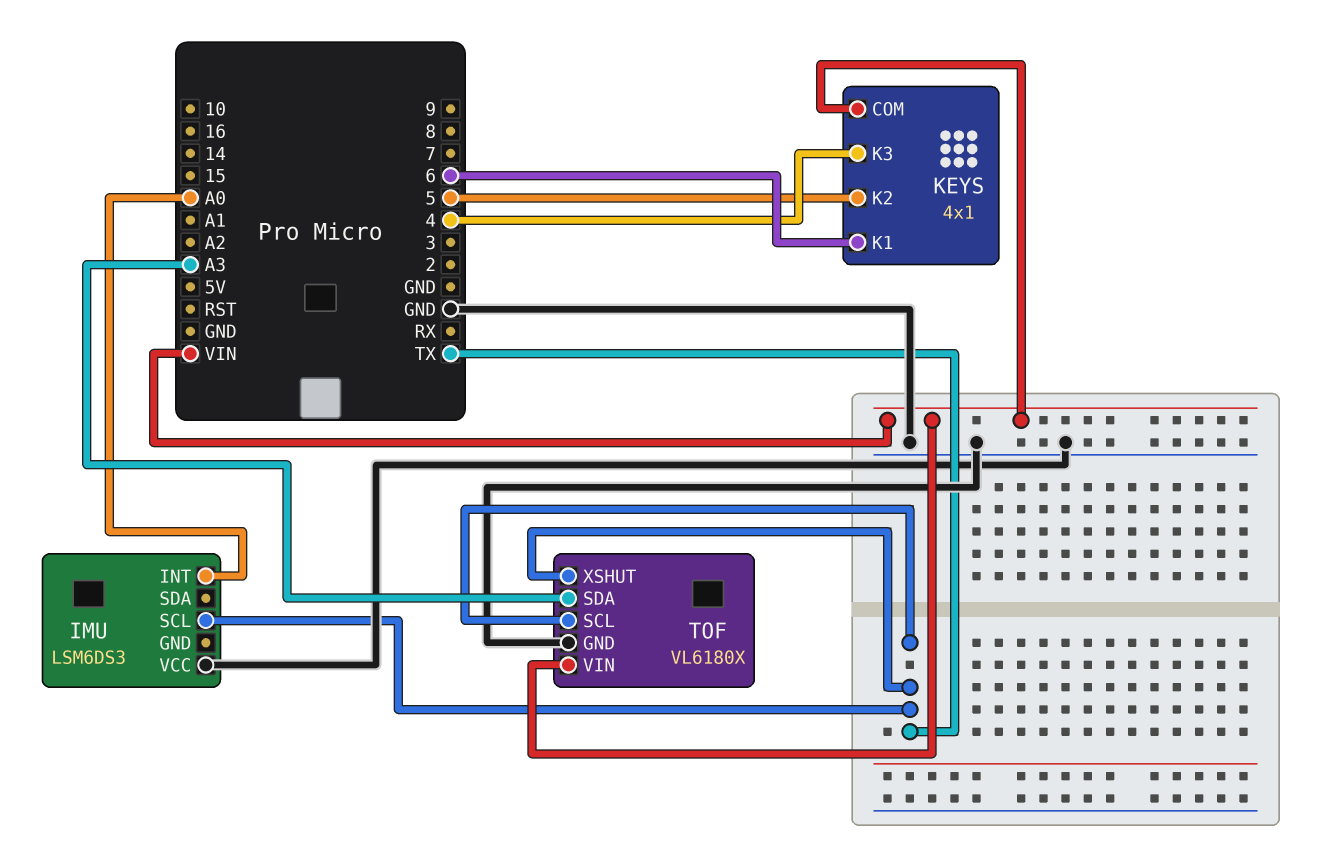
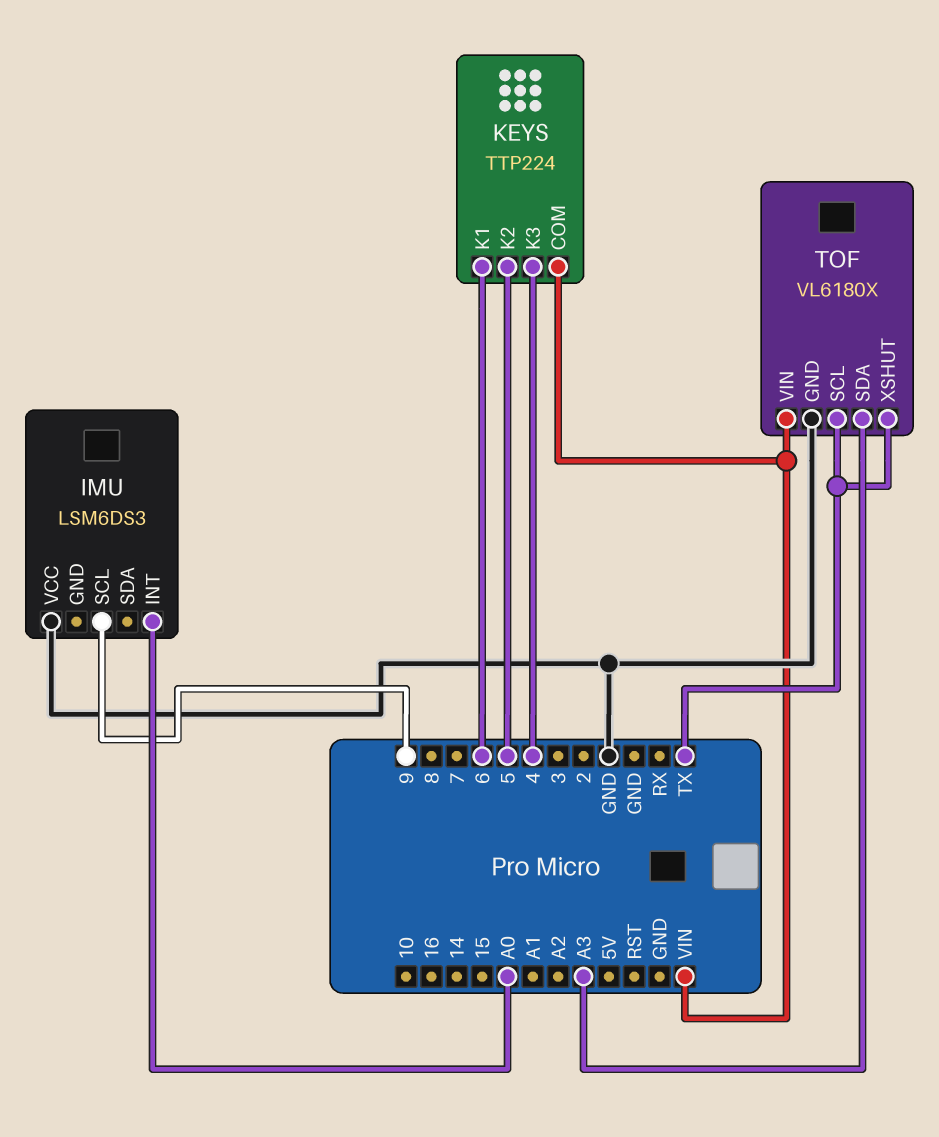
IMU pin SCL: TX -> 9
KEYS: 4x1 -> TTP224

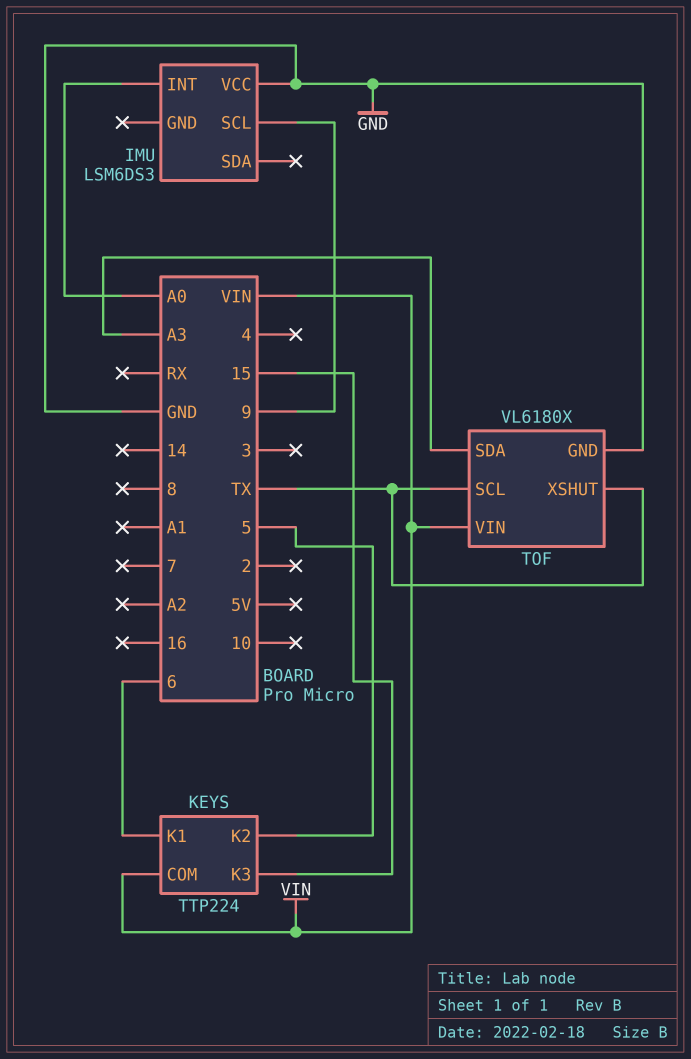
KEYS pin K3: 4 -> 15

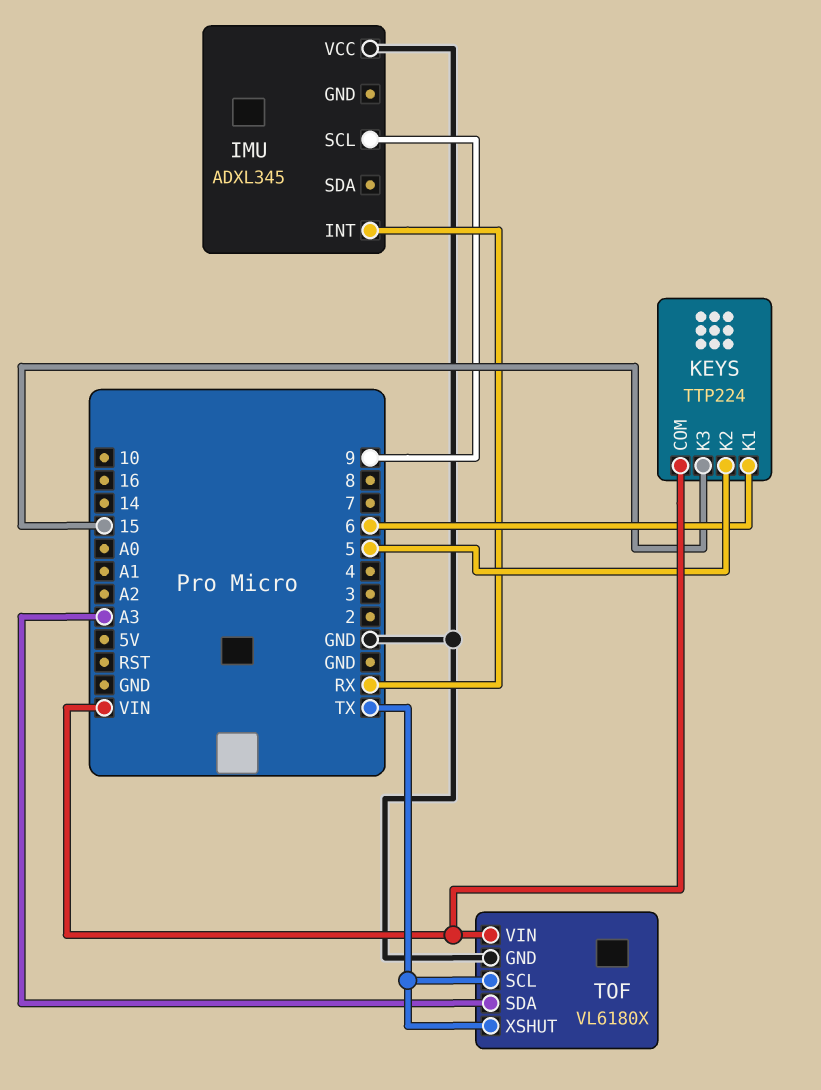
IMU: LSM6DS3 -> ADXL345
IMU pin INT: A0 -> RX

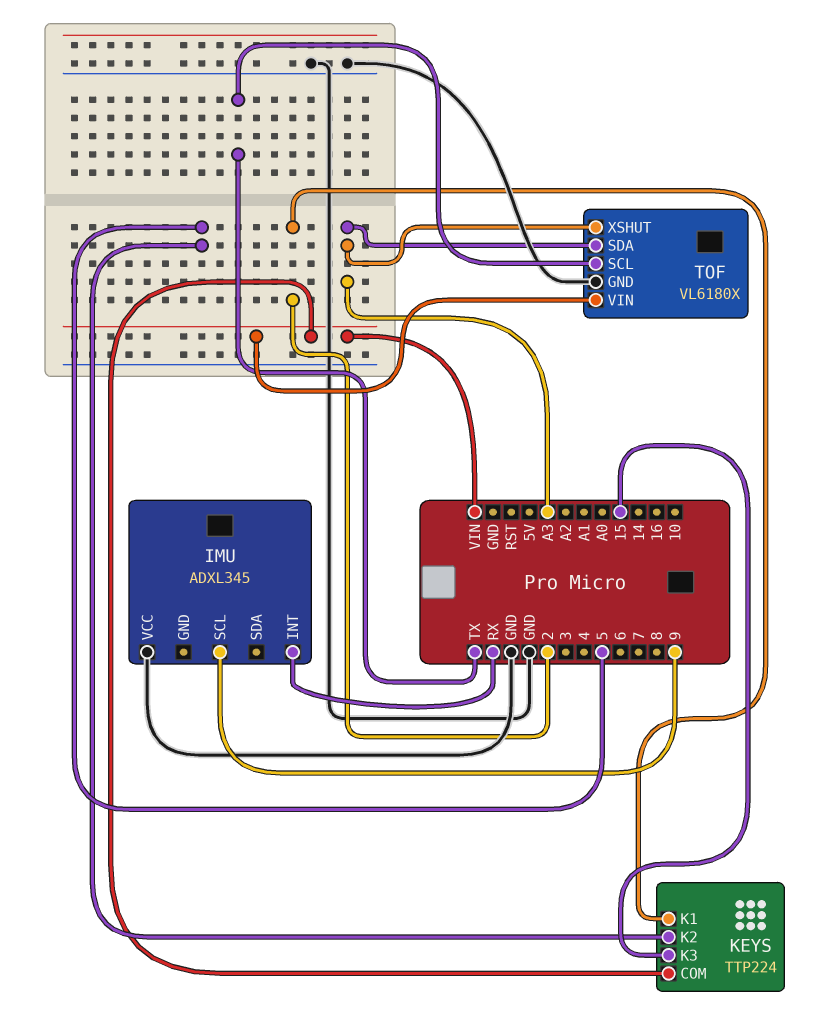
KEYS pin K1: 6 -> 2
TOF pin XSHUT: TX -> A3

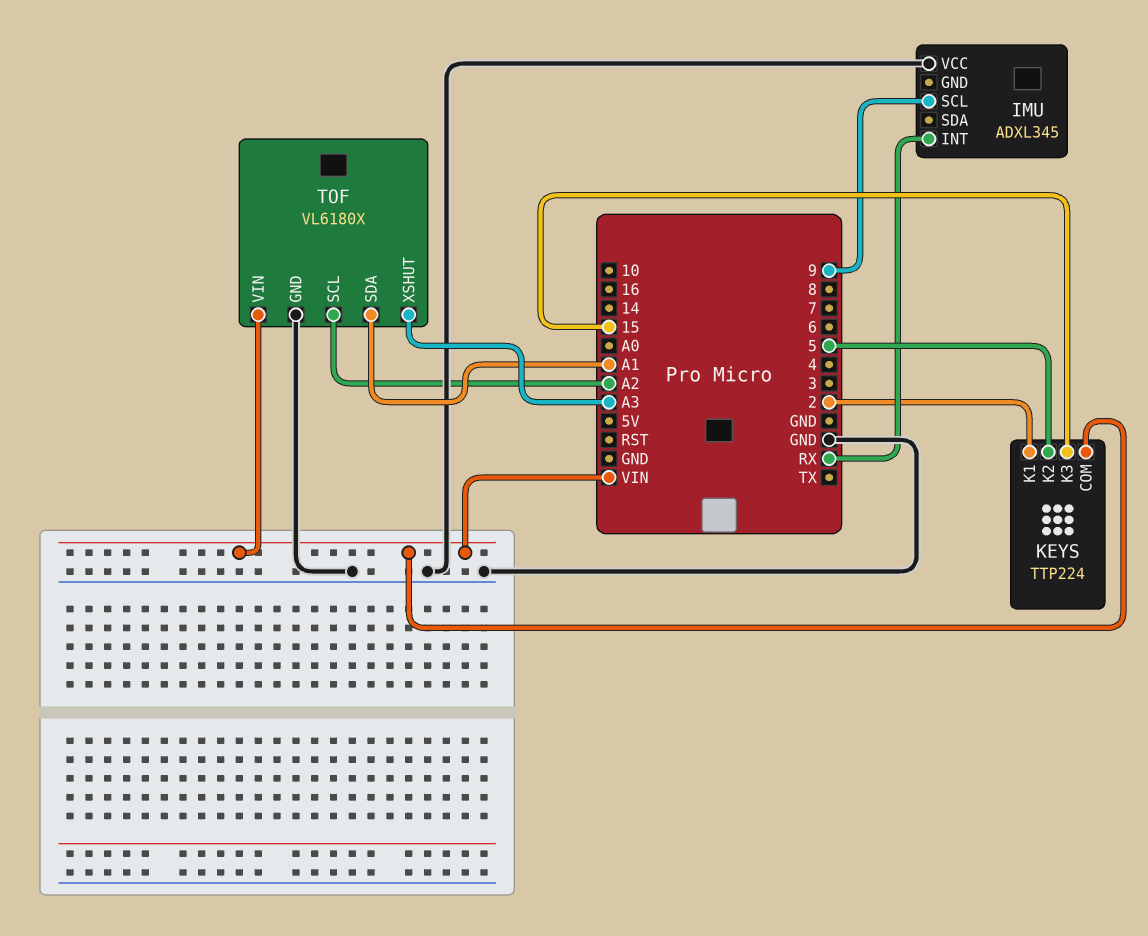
TOF pin SCL: TX -> A2
TOF pin SDA: A3 -> A1

